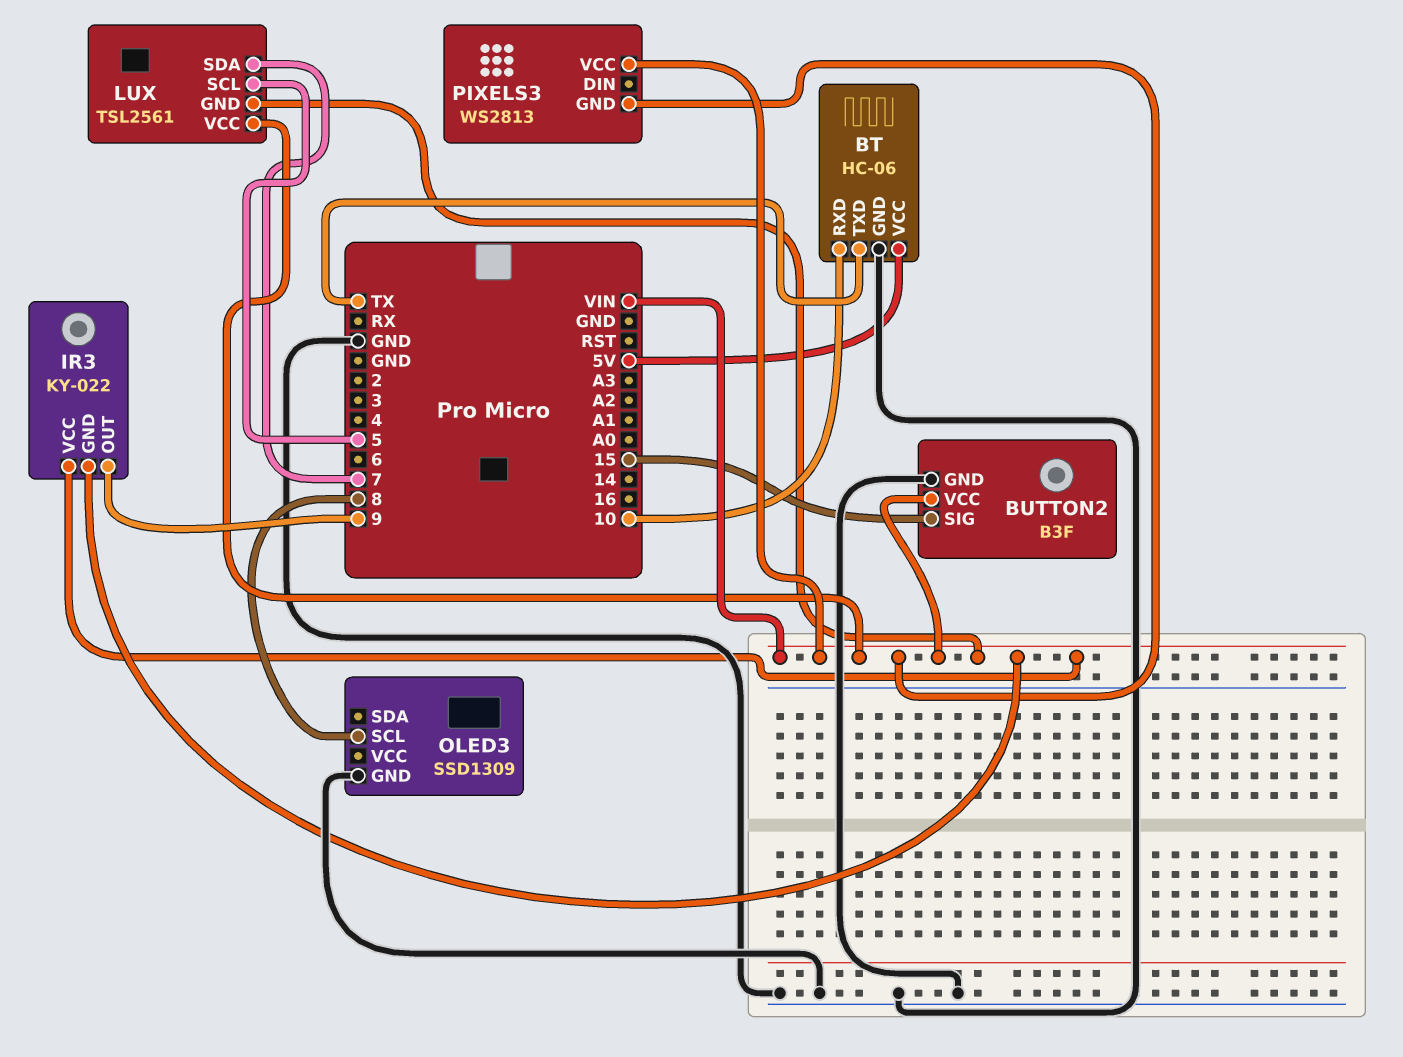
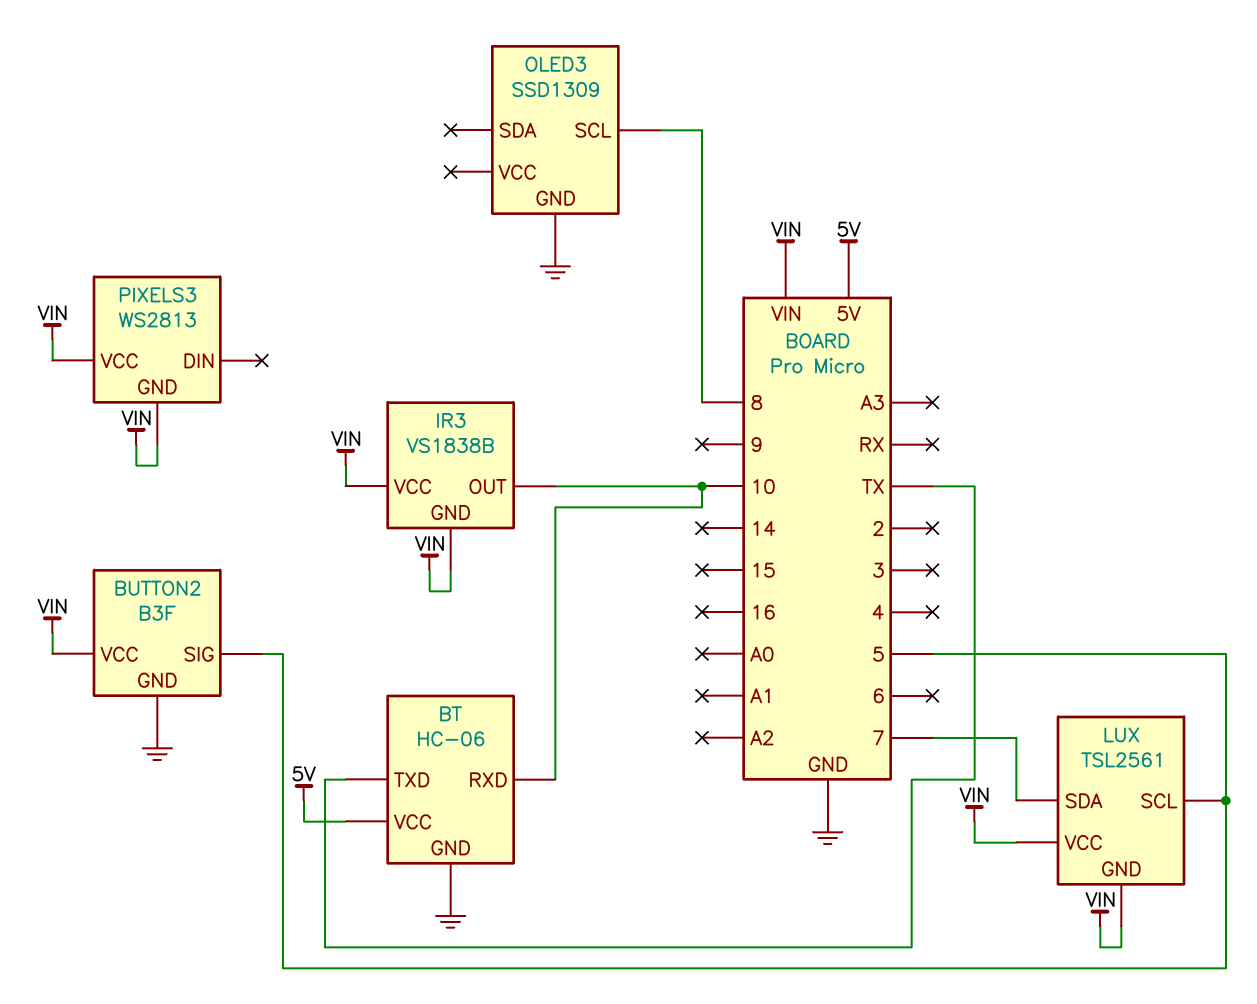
BUTTON2 pin SIG: 15 -> 5
IR3: KY-022 -> VS1838B
IR3 pin OUT: 9 -> 10

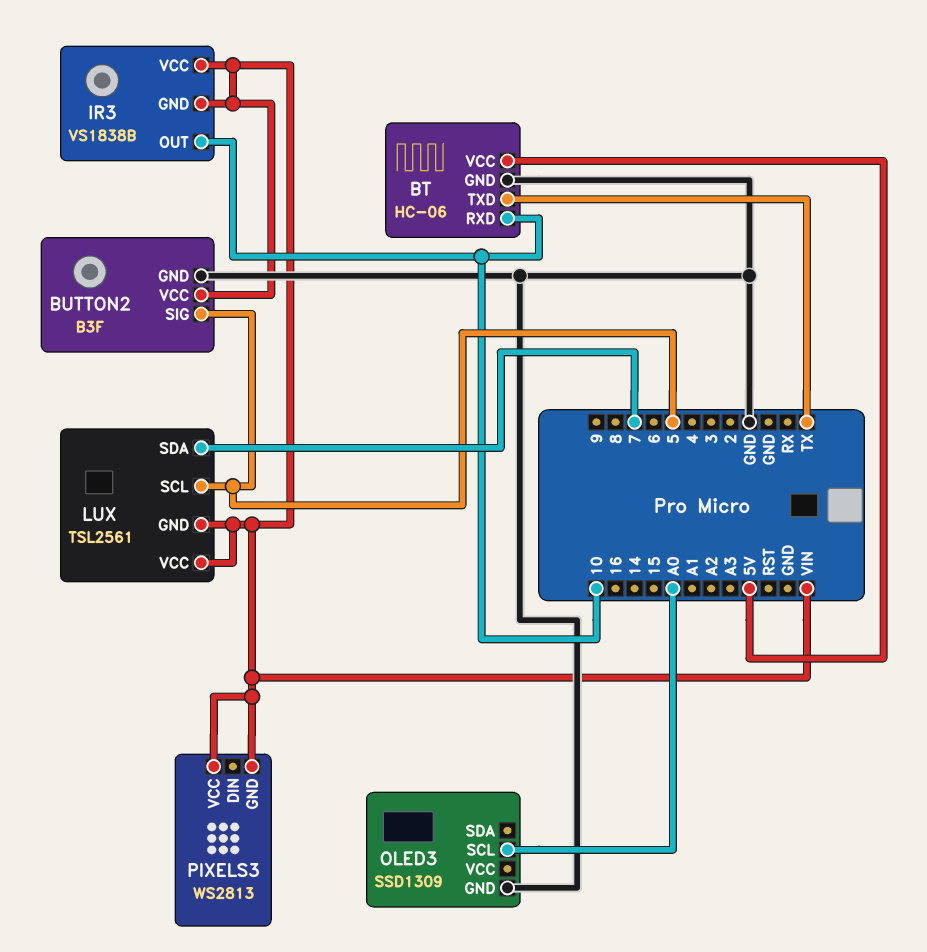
OLED3 pin SCL: 8 -> A0

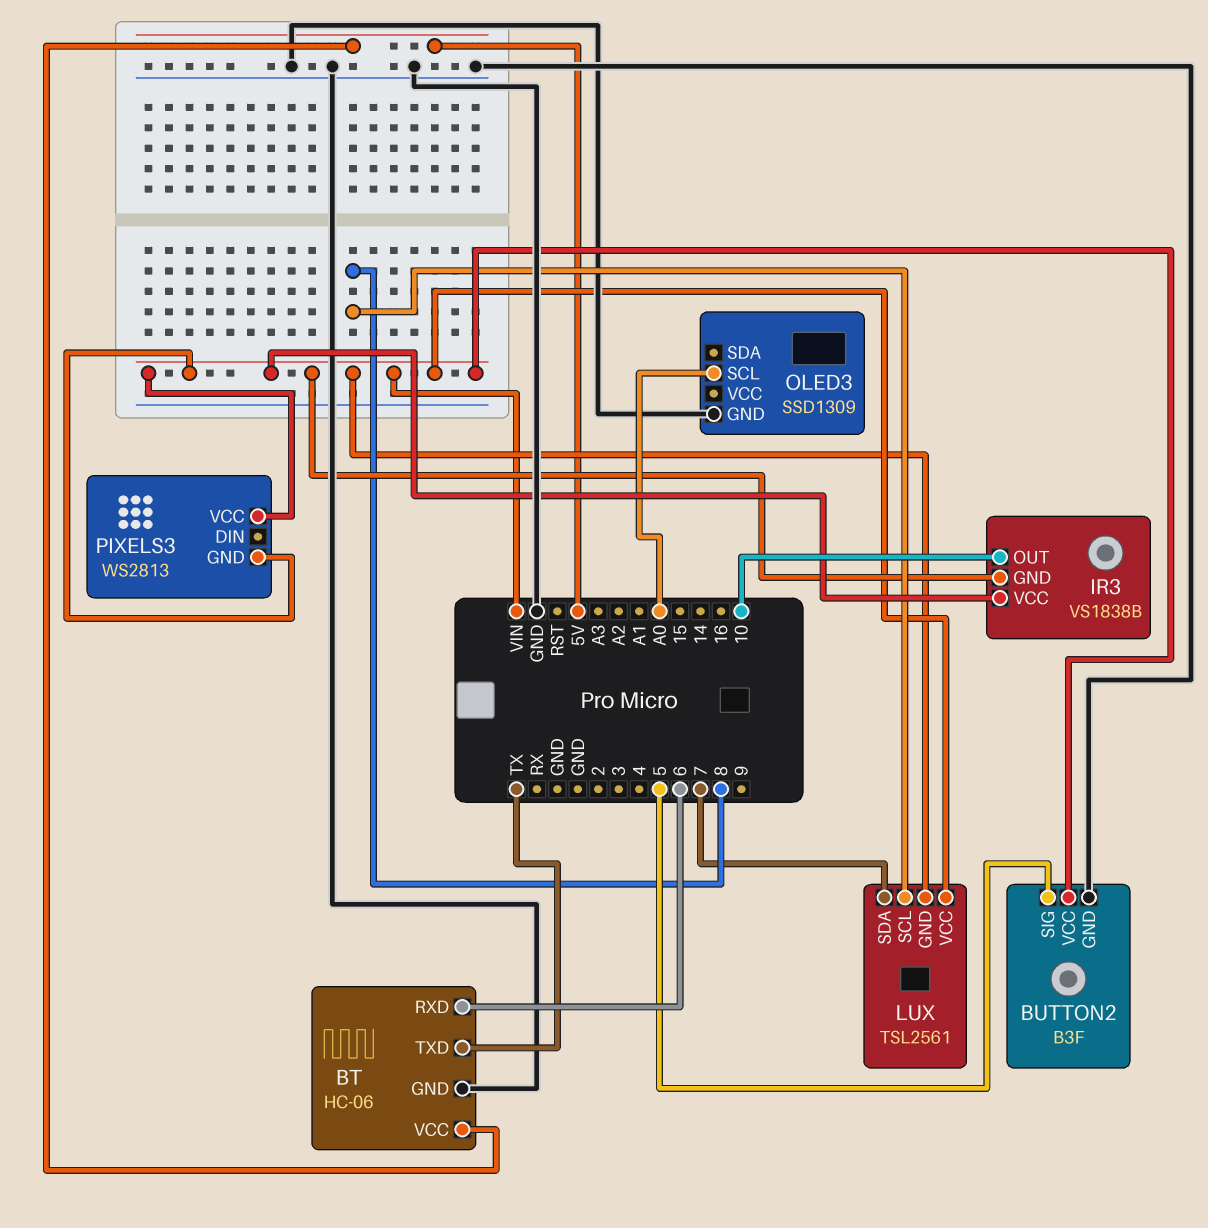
BT pin RXD: 10 -> 6
LUX pin SCL: 5 -> 8

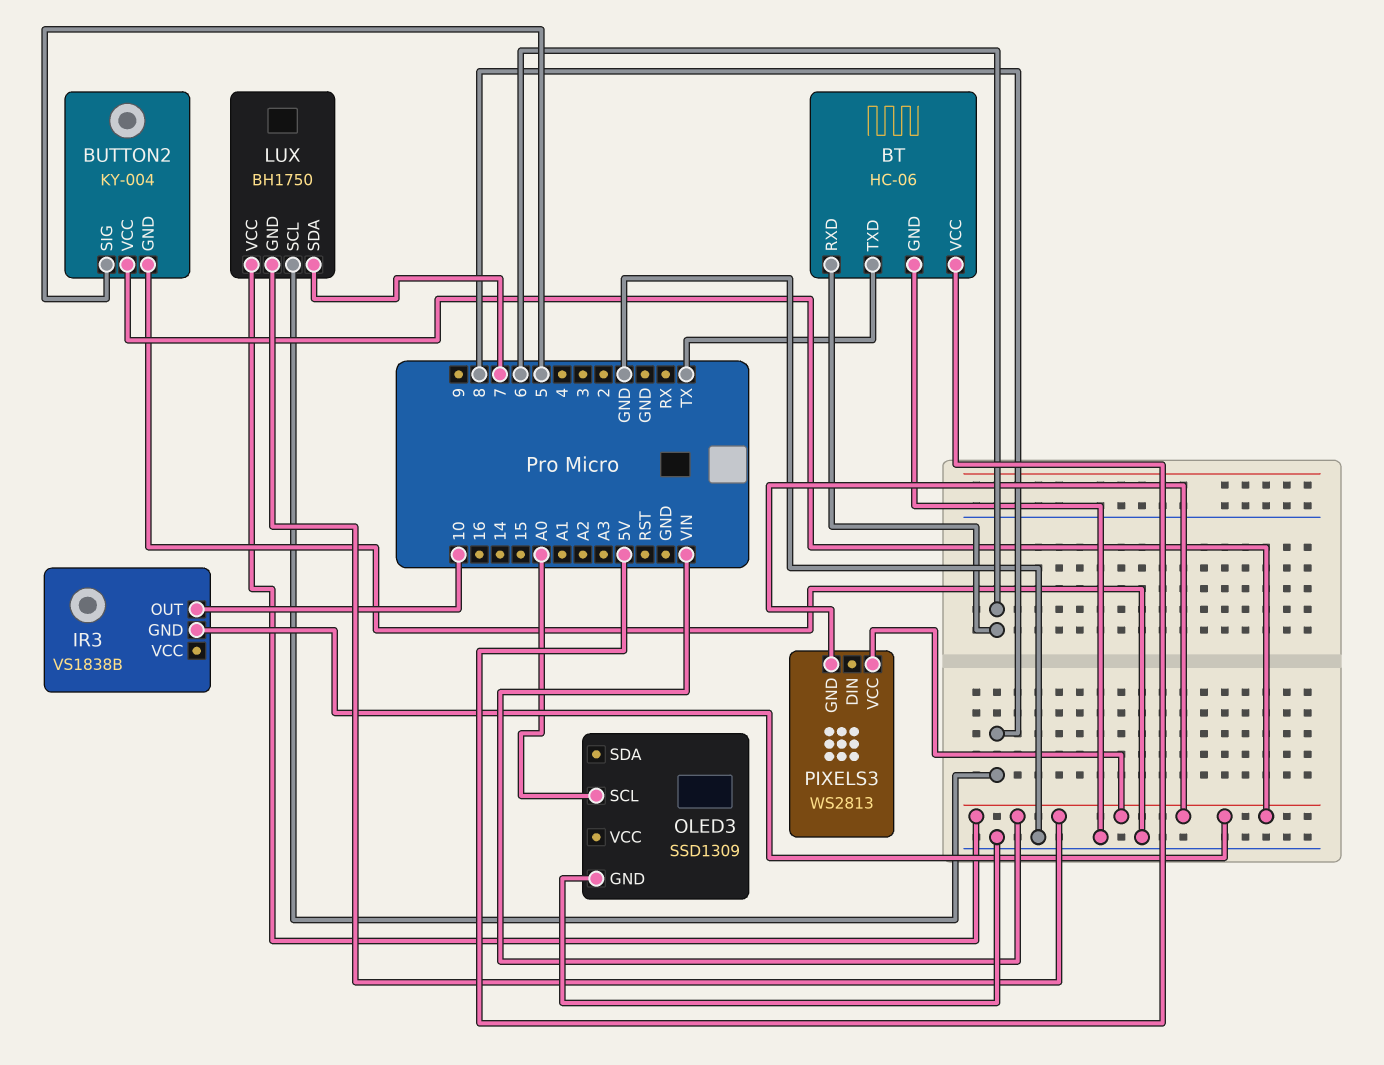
BUTTON2: B3F -> KY-004
IR3 pin VCC: VIN -> none
LUX: TSL2561 -> BH1750

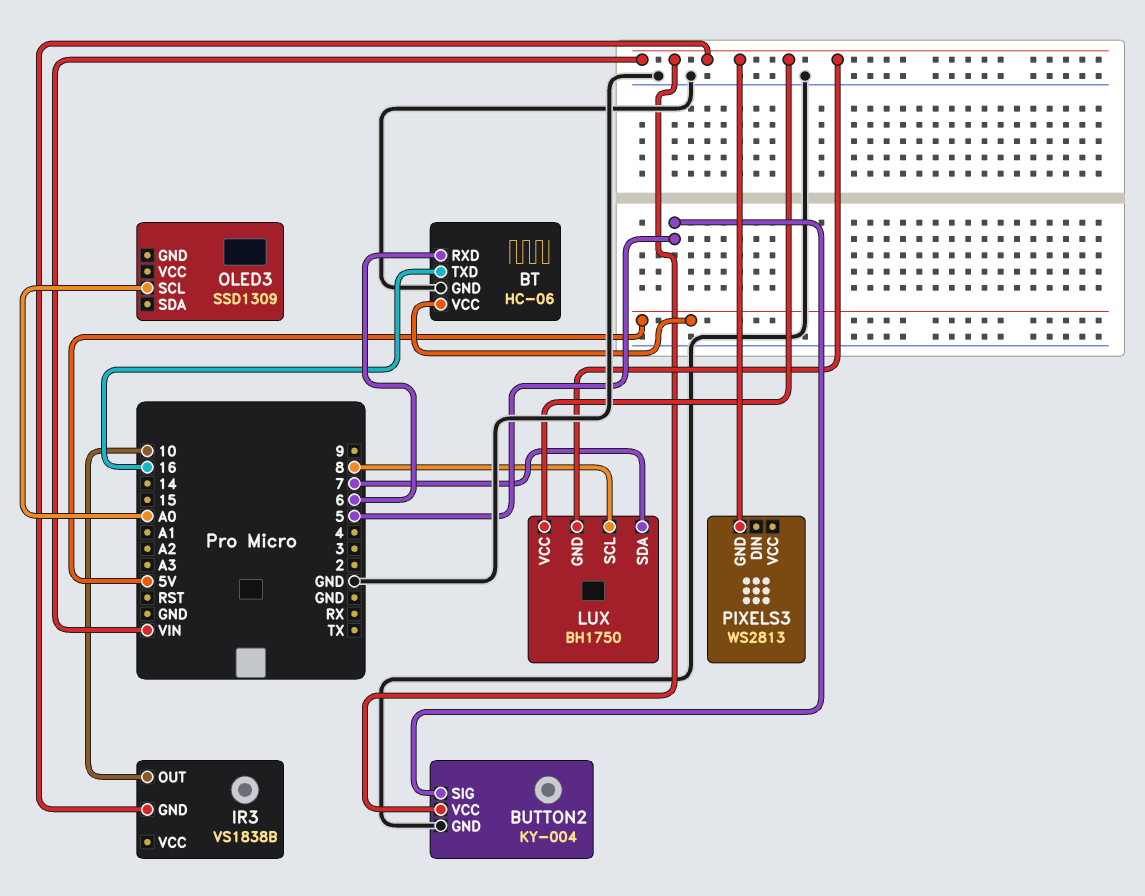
BT pin TXD: TX -> 16
OLED3 pin GND: GND -> none
PIXELS3 pin VCC: VIN -> none

